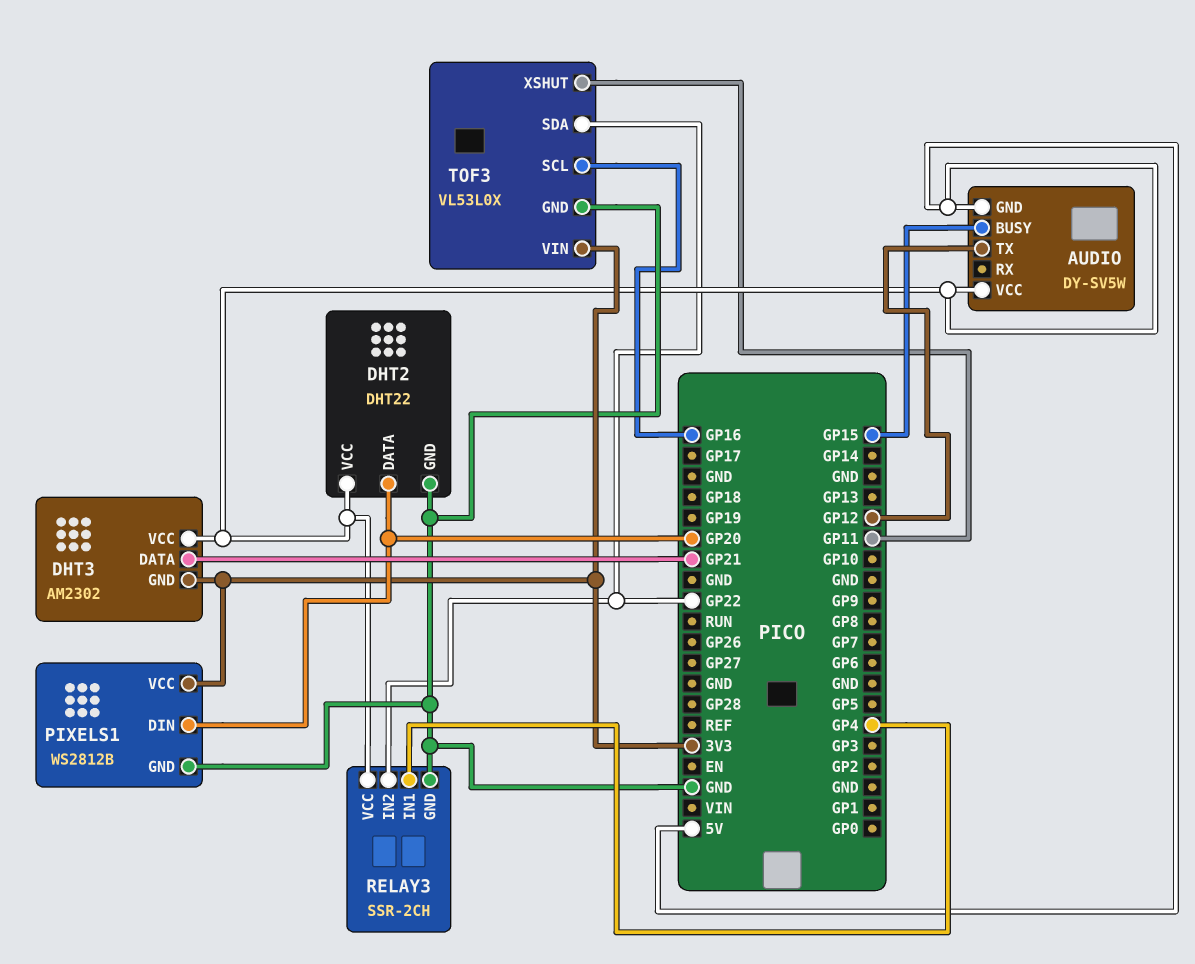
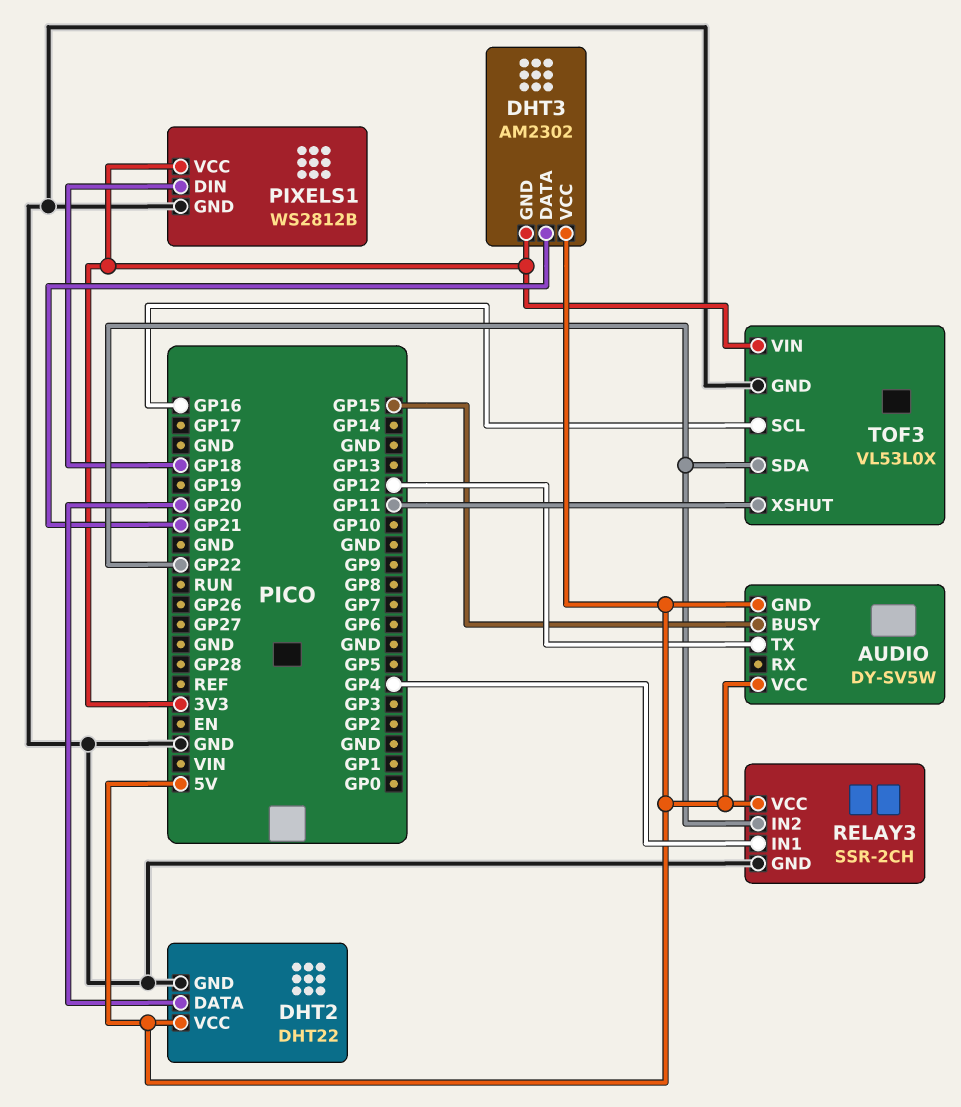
PIXELS1 pin DIN: GP20 -> GP18

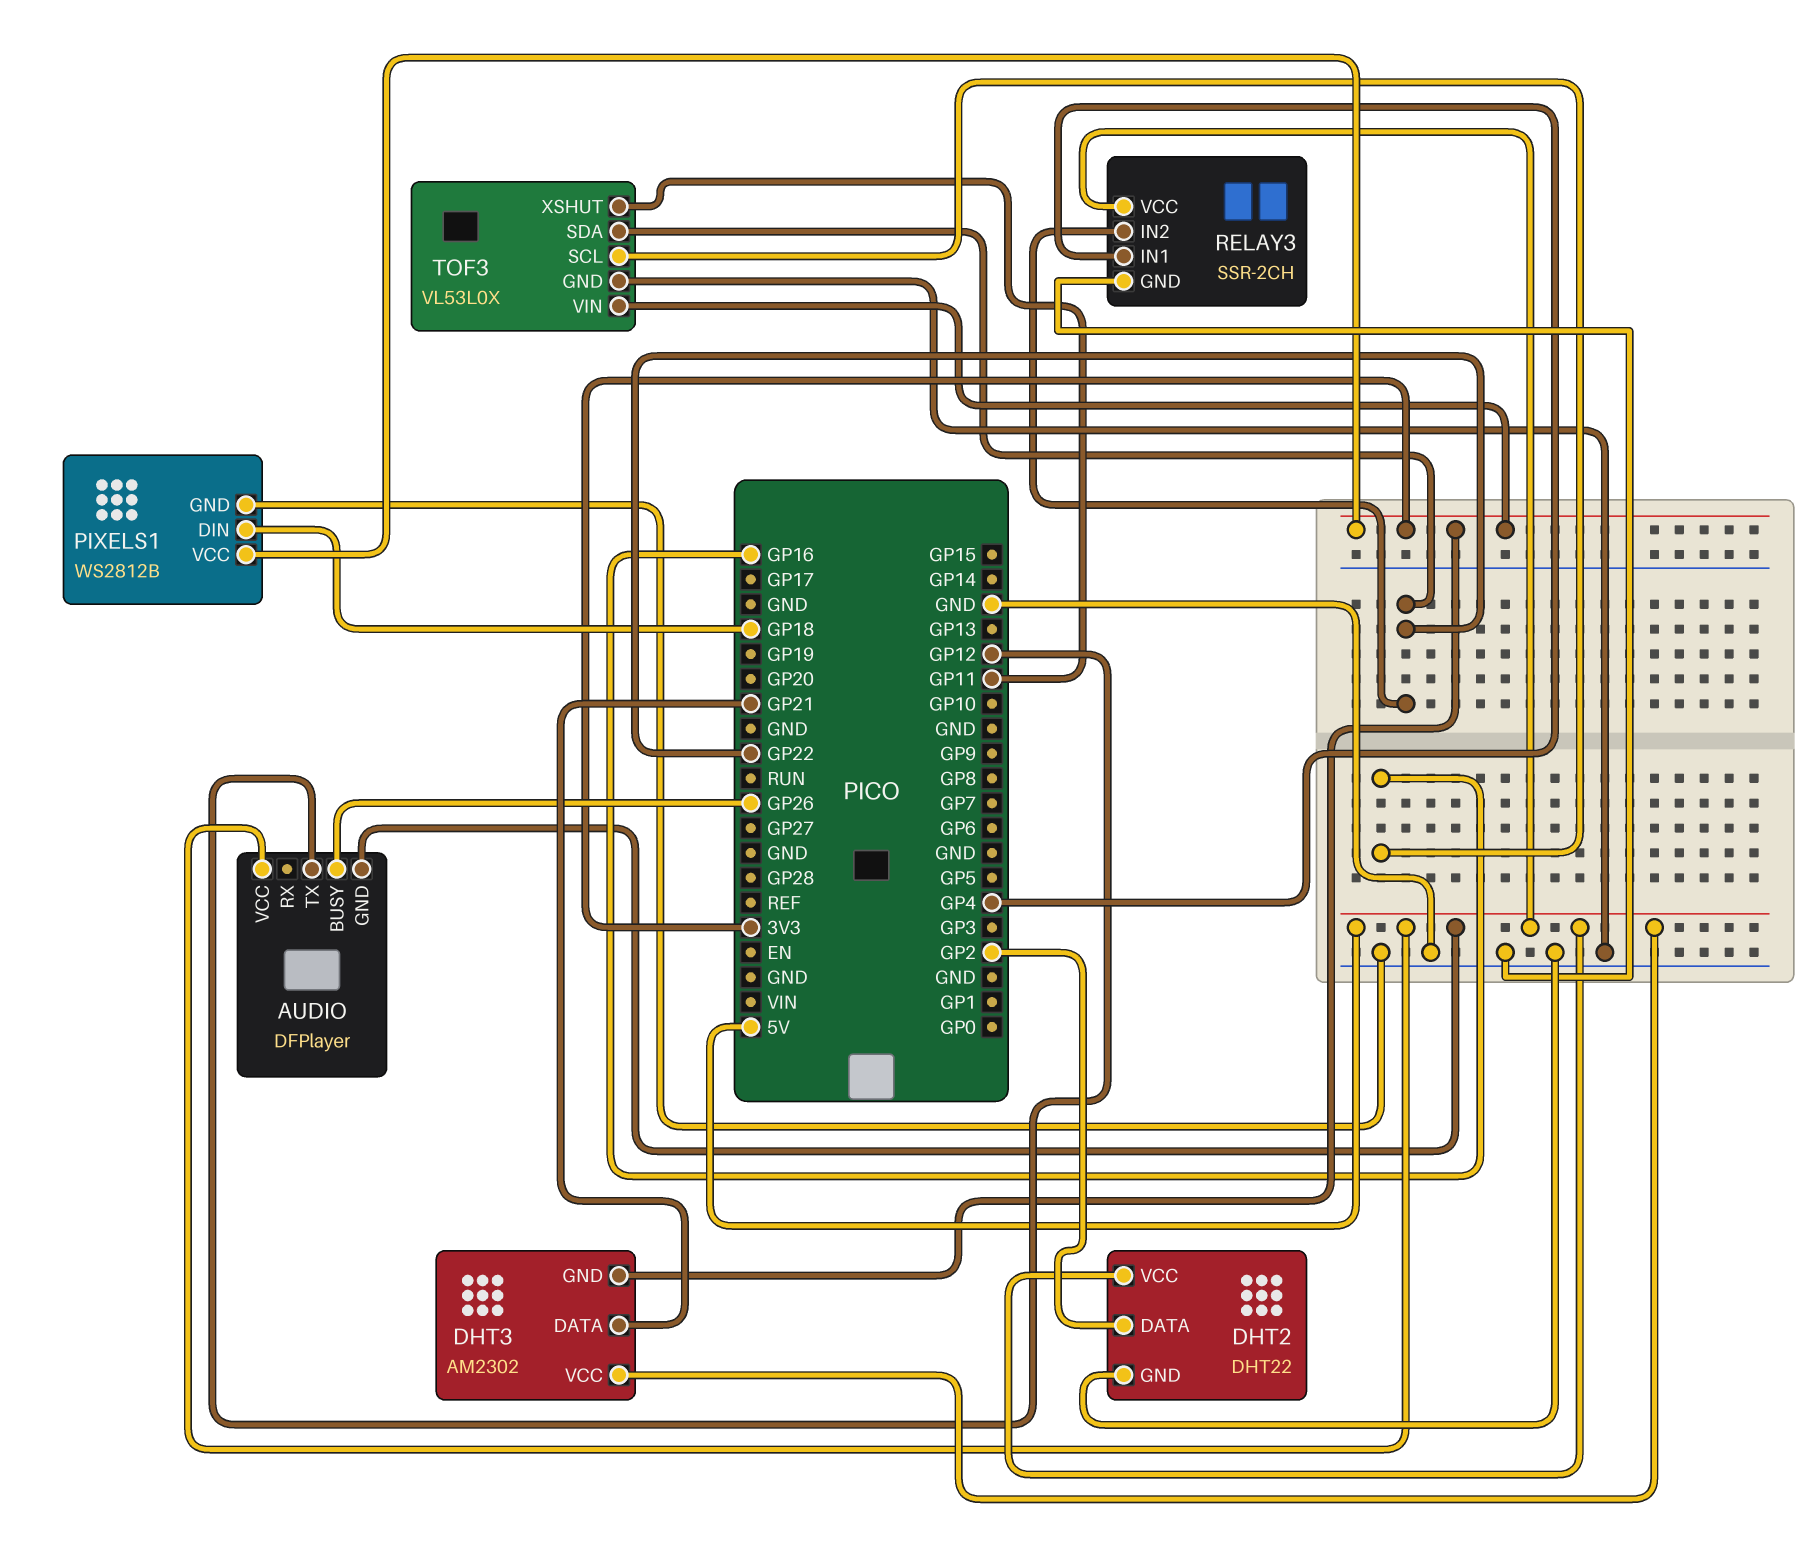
AUDIO: DY-SV5W -> DFPlayer
AUDIO pin BUSY: GP15 -> GP26
DHT2 pin DATA: GP20 -> GP2

